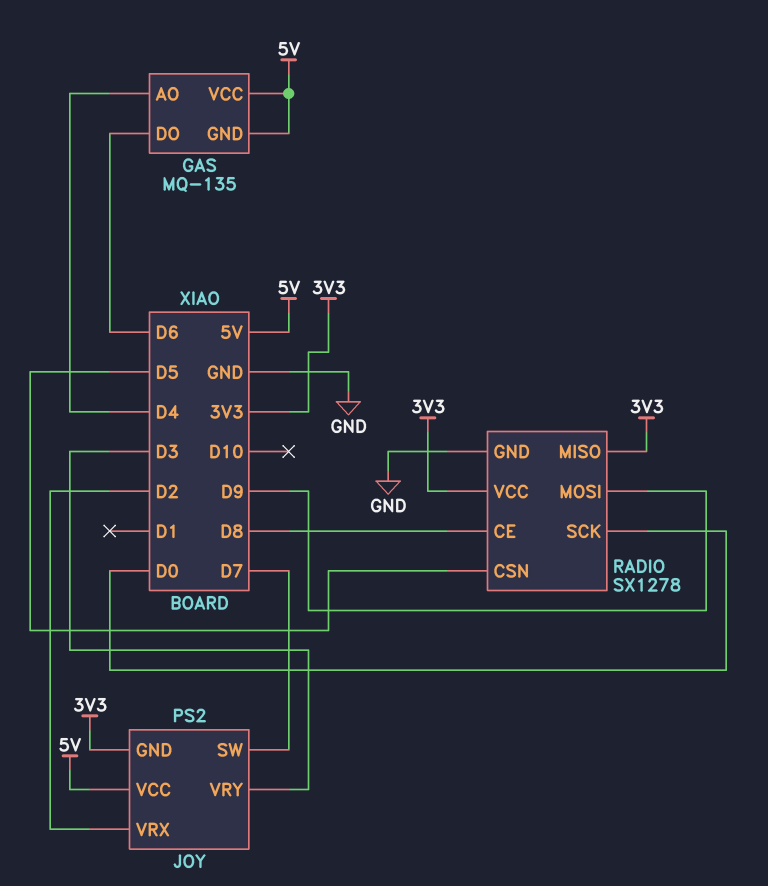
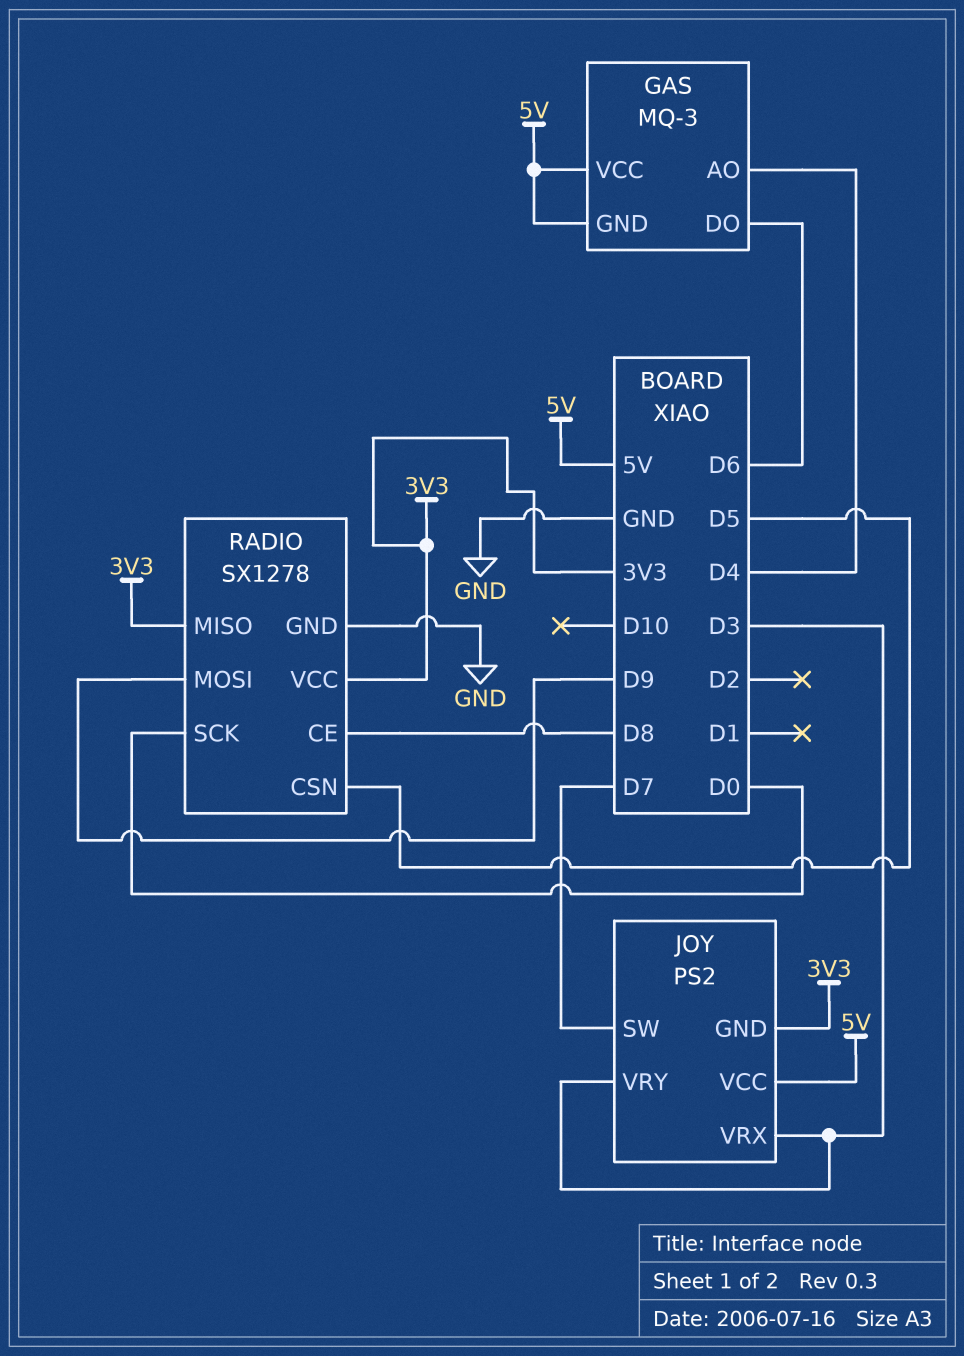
GAS: MQ-135 -> MQ-3
JOY pin VRX: D2 -> D3

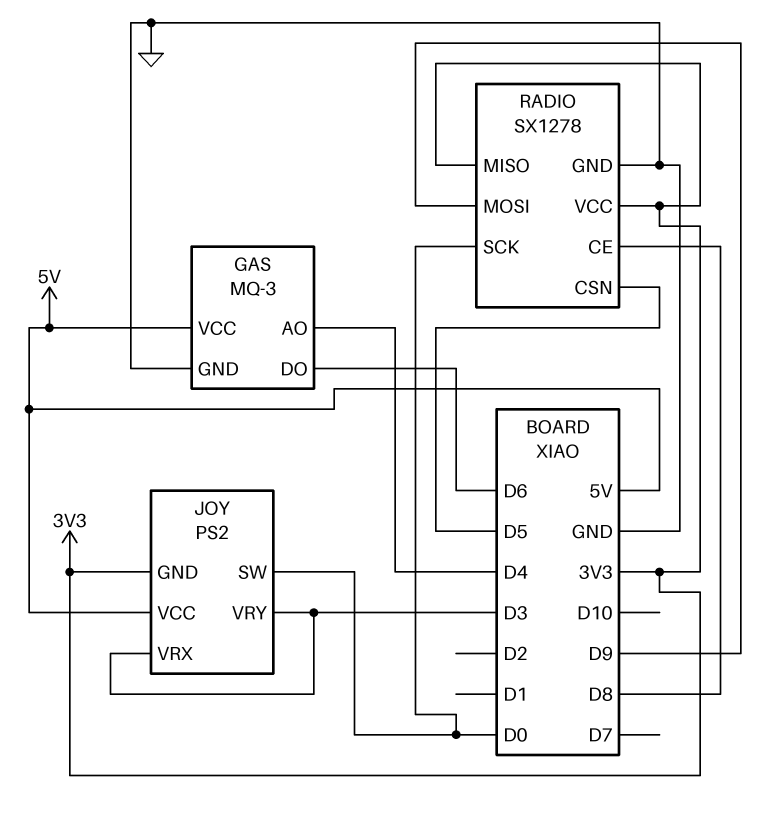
GAS pin GND: 5V -> GND
JOY pin SW: D7 -> D0

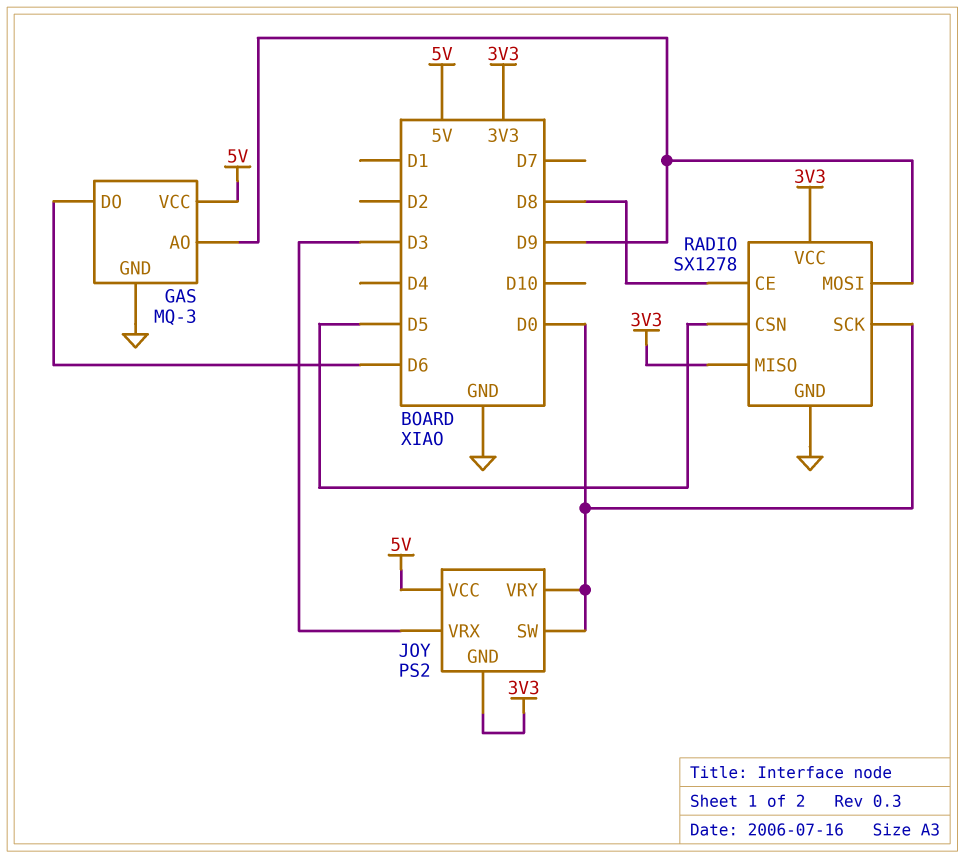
GAS pin AO: D4 -> D9
JOY pin VRY: D3 -> D0

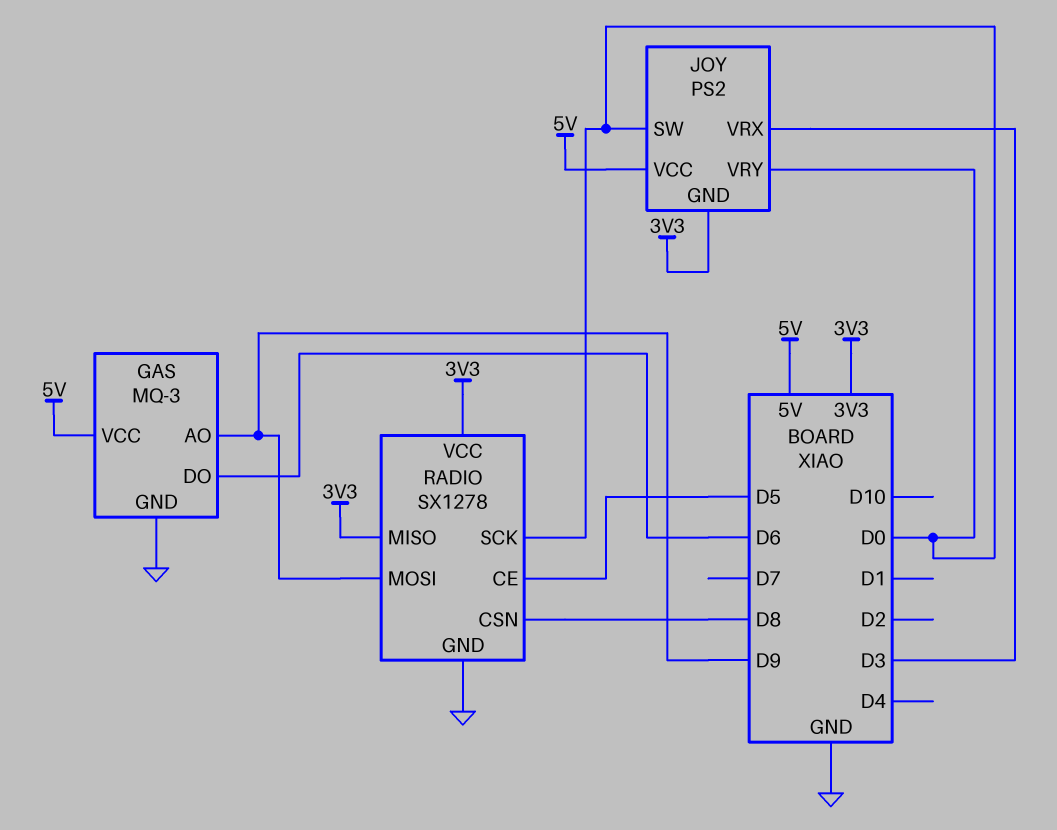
RADIO pin CE: D8 -> D5
RADIO pin CSN: D5 -> D8

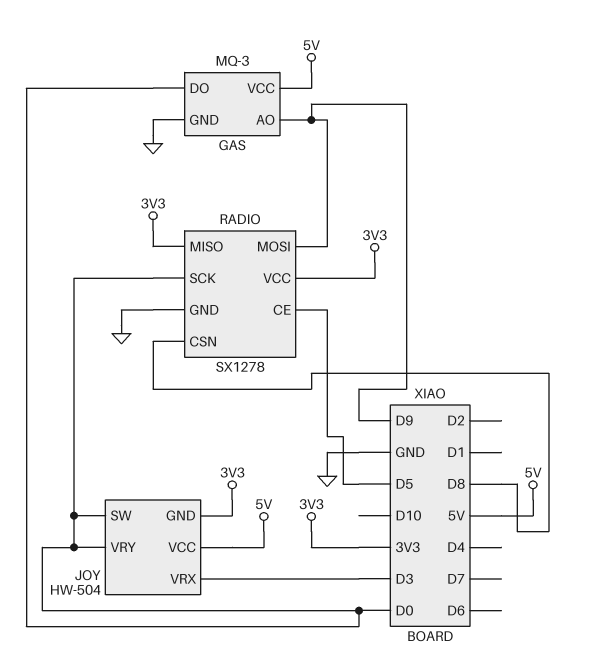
GAS pin DO: D6 -> D0
JOY: PS2 -> HW-504

